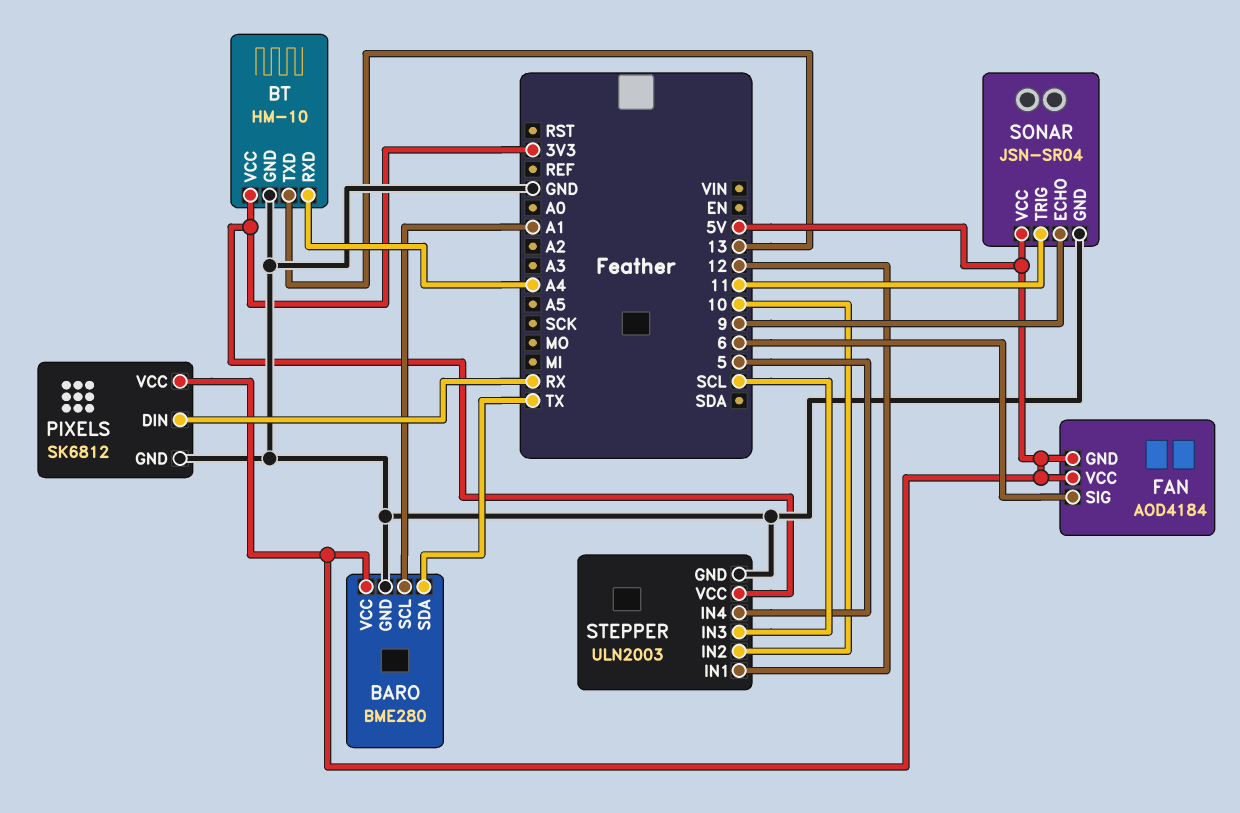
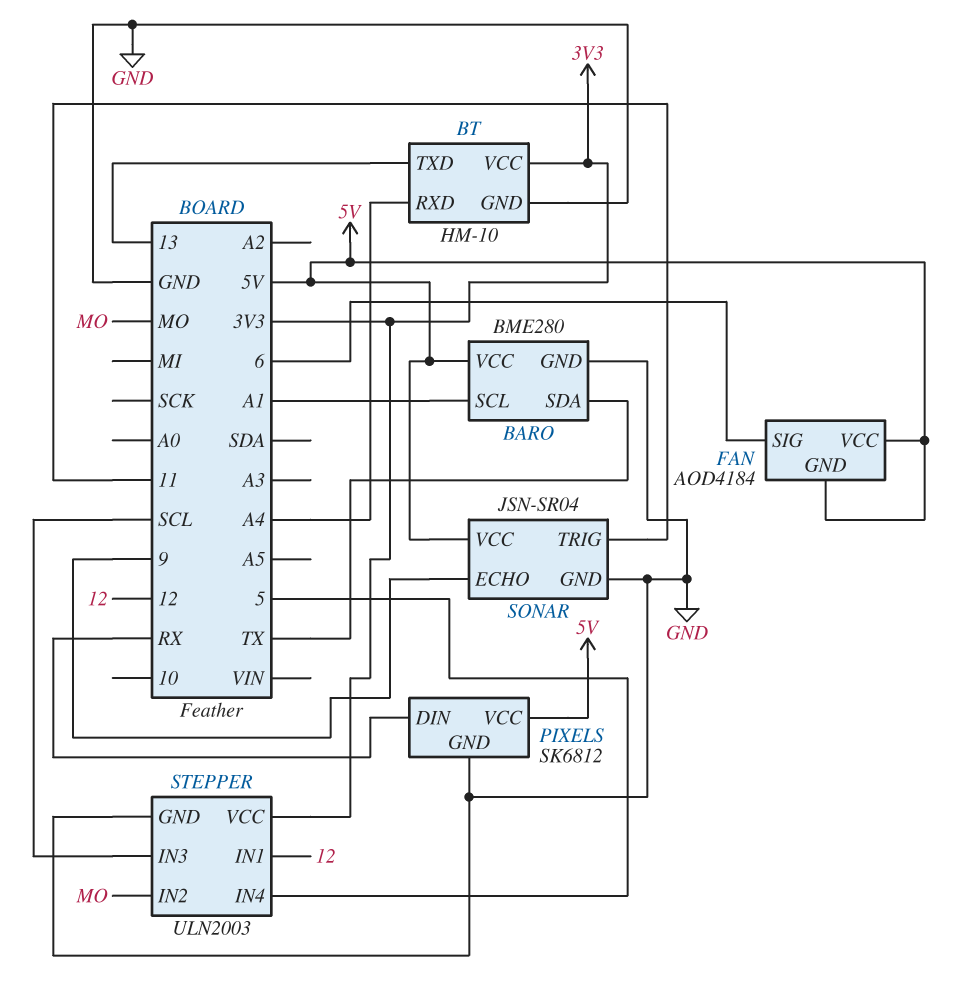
STEPPER pin IN2: 10 -> MO

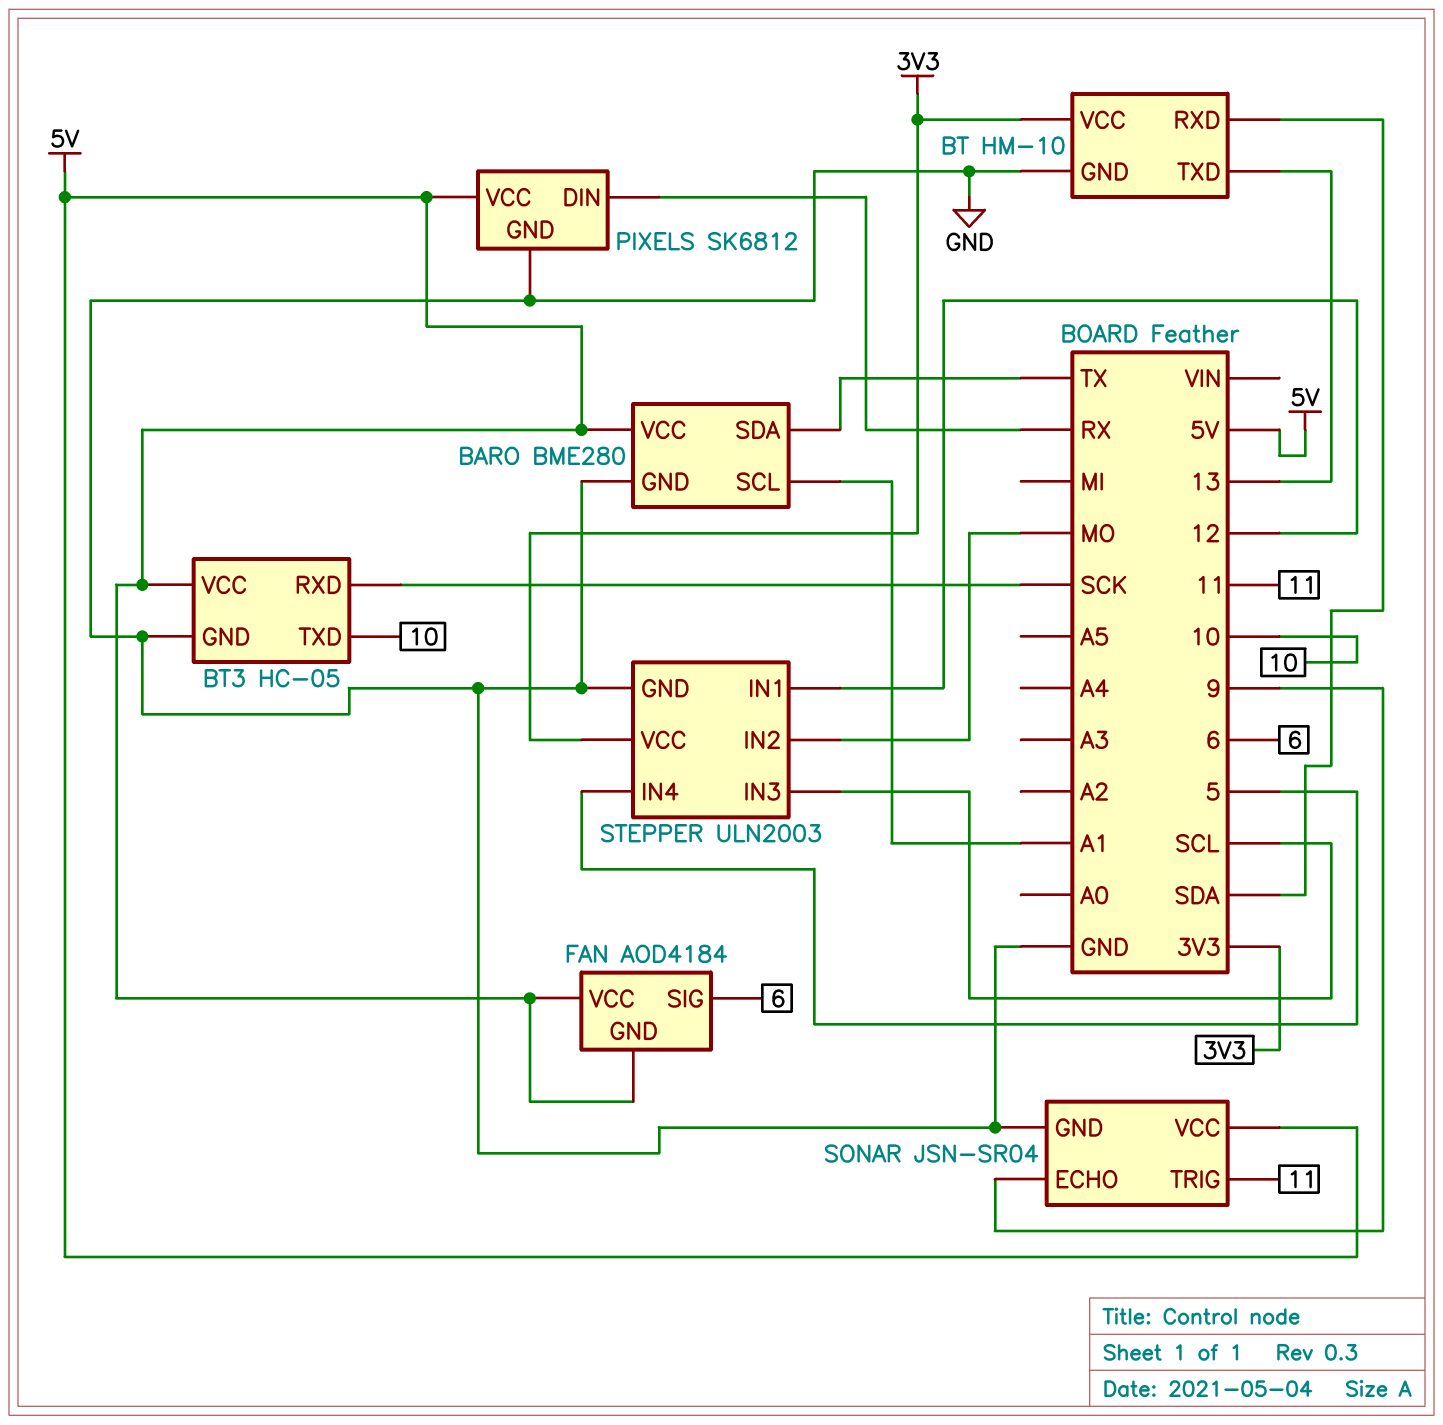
BT pin RXD: A4 -> SDA
BT3: none -> HC-05
BT3 pin GND: none -> GND
BT3 pin RXD: none -> SCK
BT3 pin TXD: none -> 10
BT3 pin VCC: none -> 5V

